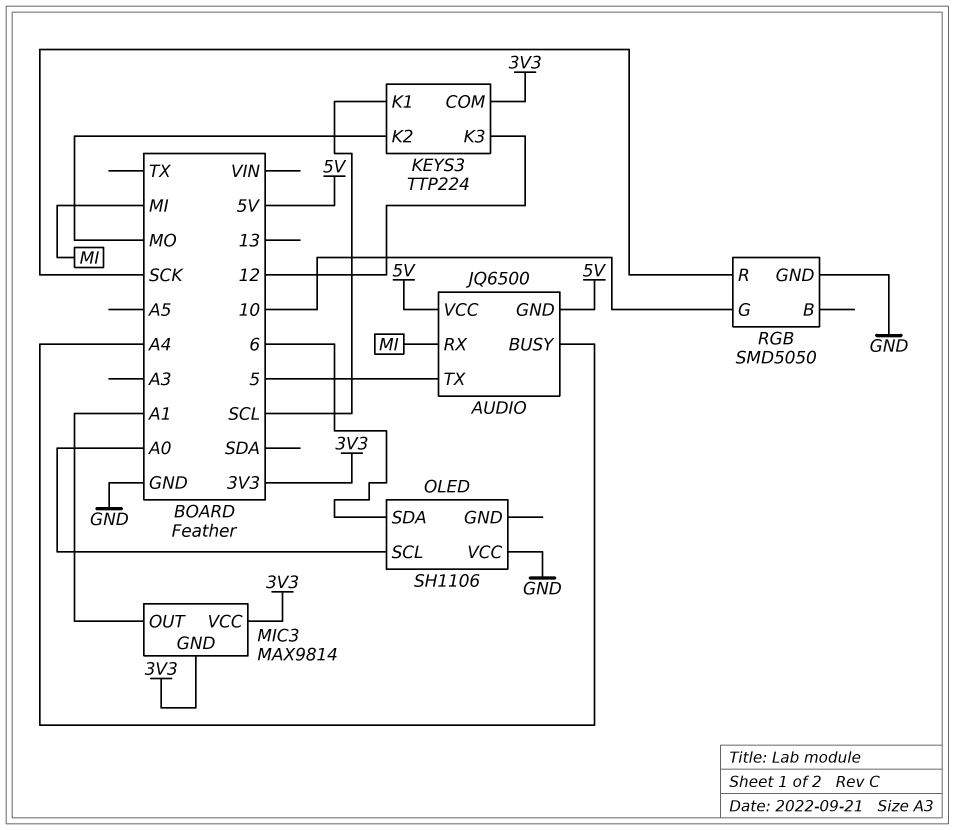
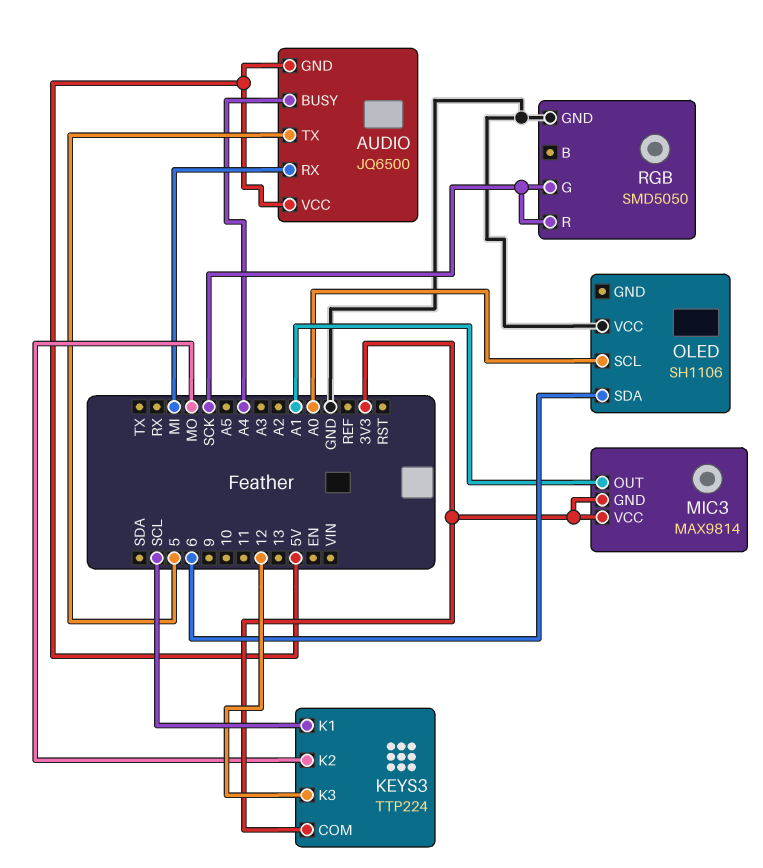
RGB pin G: 10 -> SCK

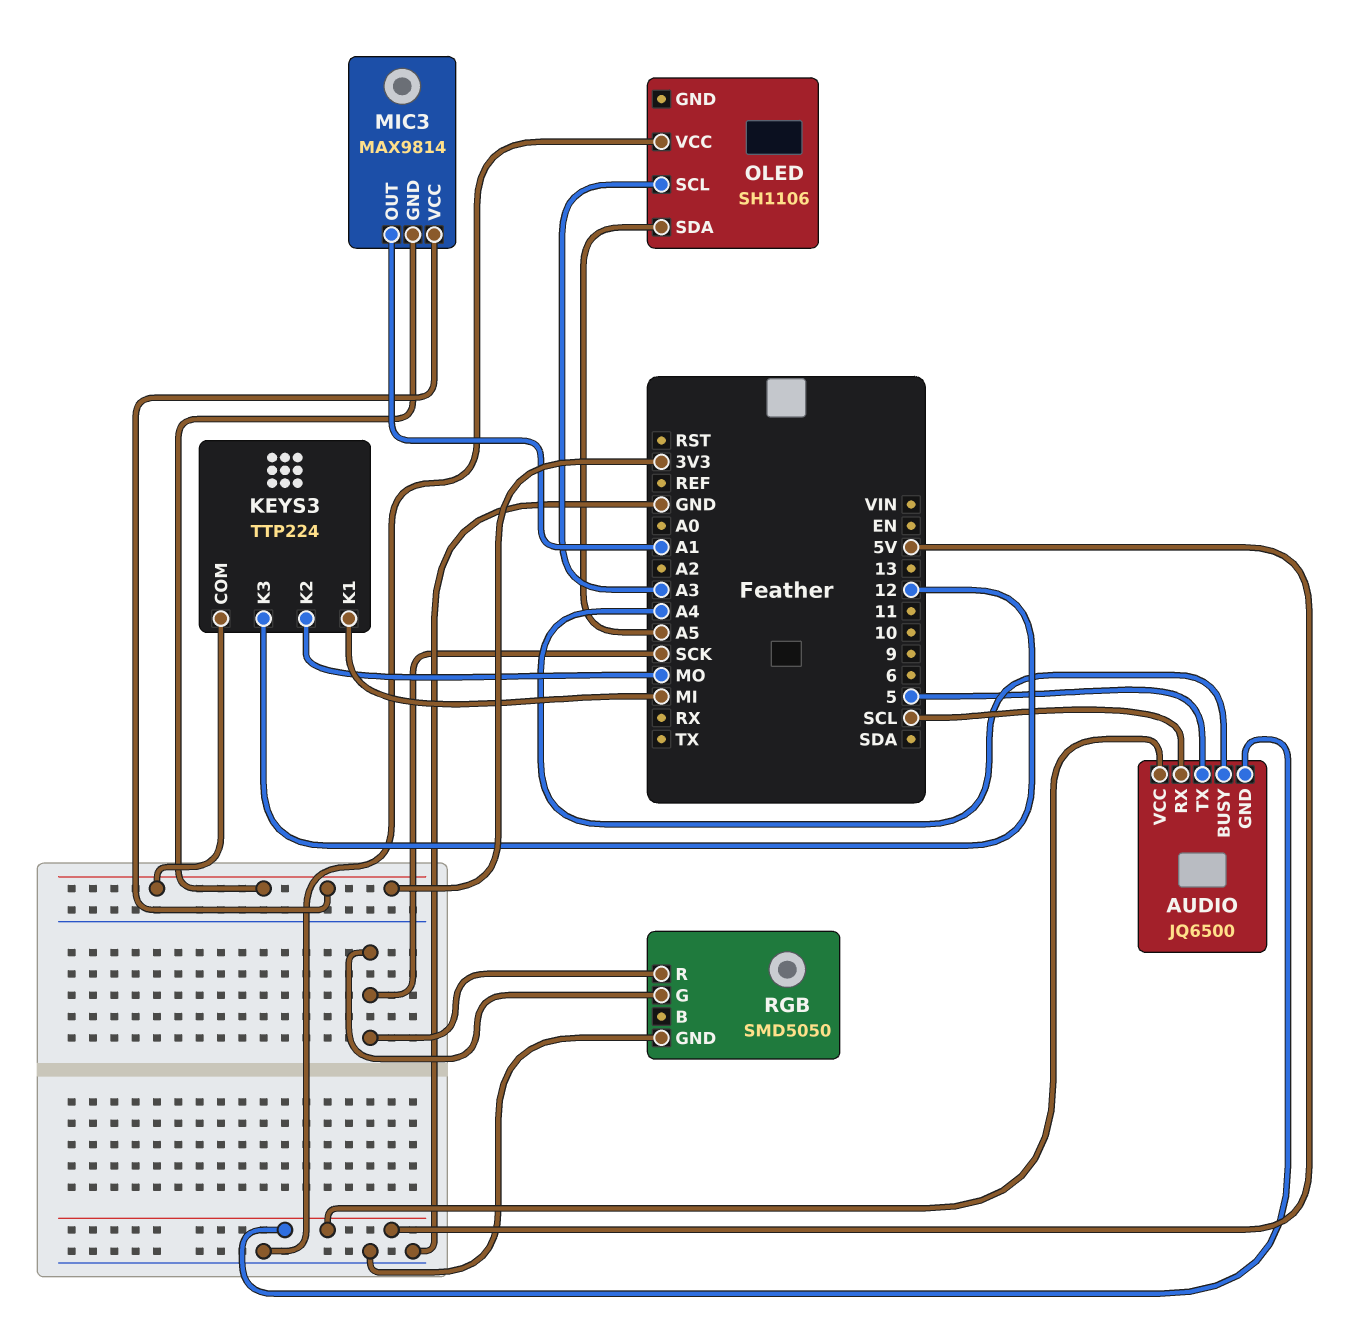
AUDIO pin RX: MI -> SCL
KEYS3 pin K1: SCL -> MI
OLED pin SCL: A0 -> A3
OLED pin SDA: 6 -> A5

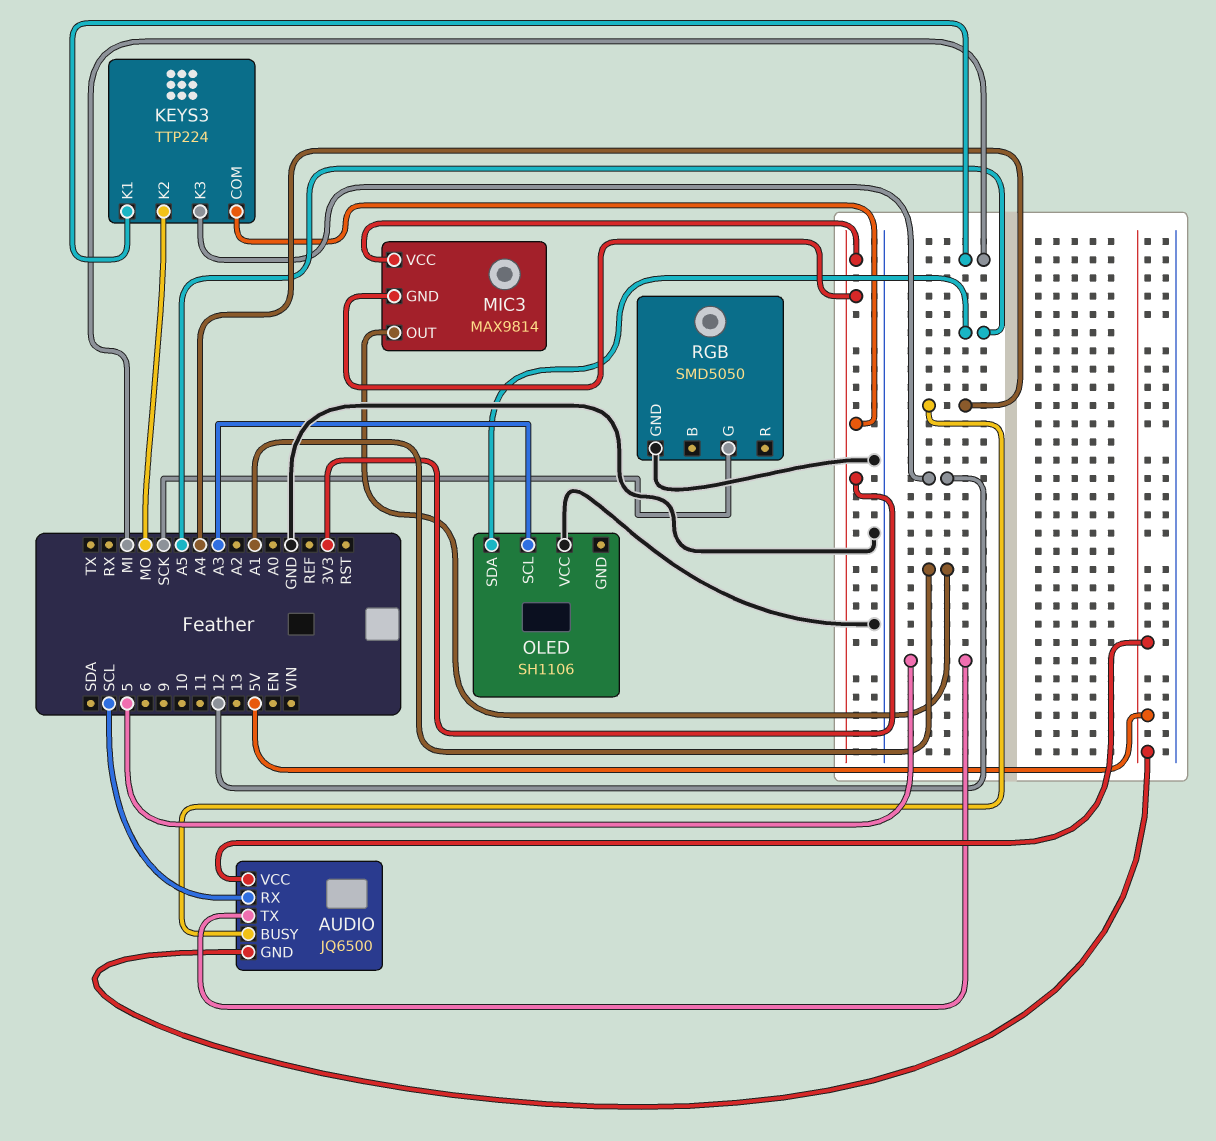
RGB pin R: SCK -> none

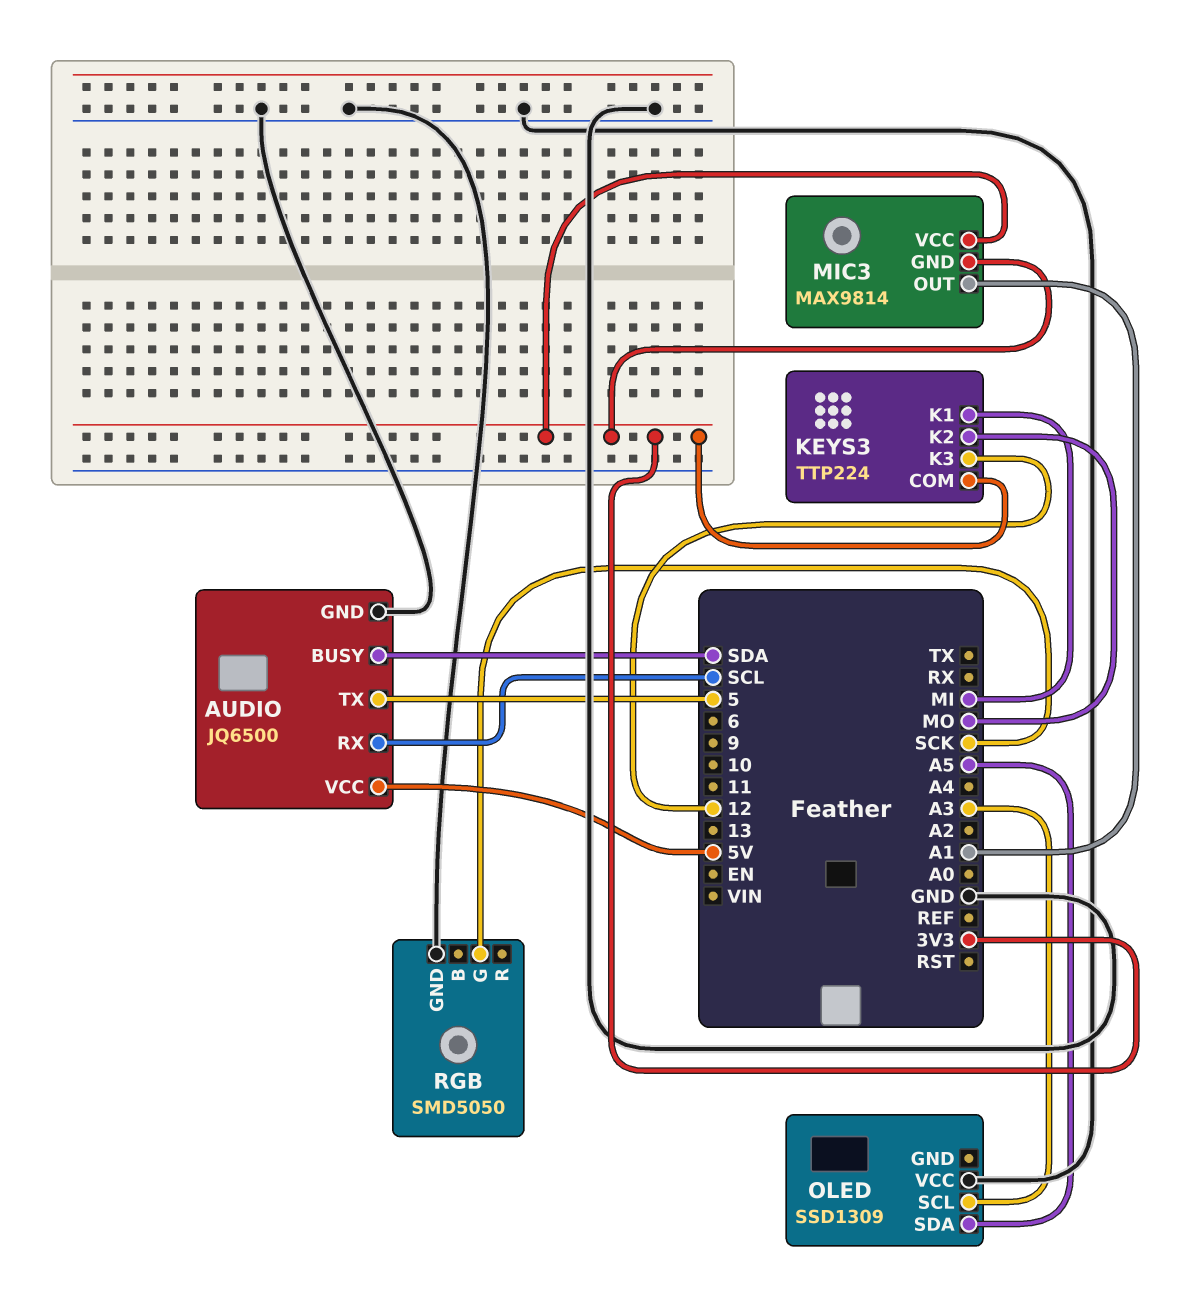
AUDIO pin BUSY: A4 -> SDA
AUDIO pin GND: 5V -> GND
OLED: SH1106 -> SSD1309

